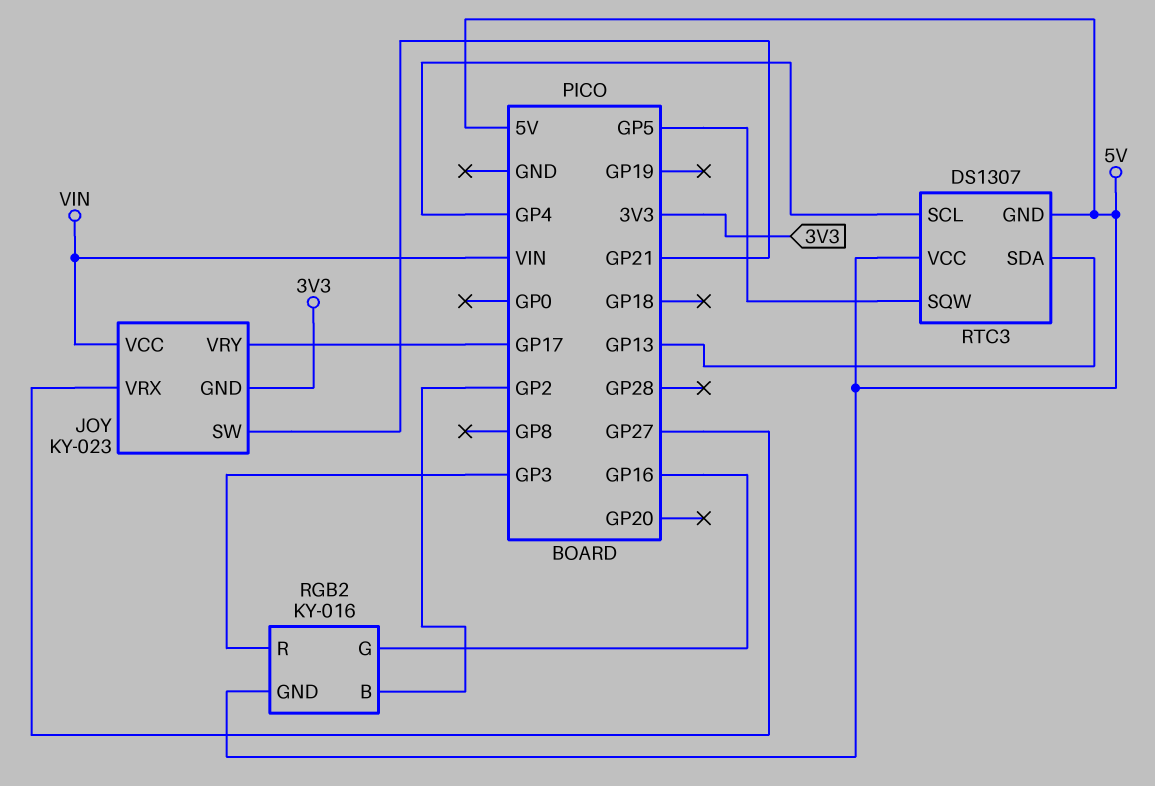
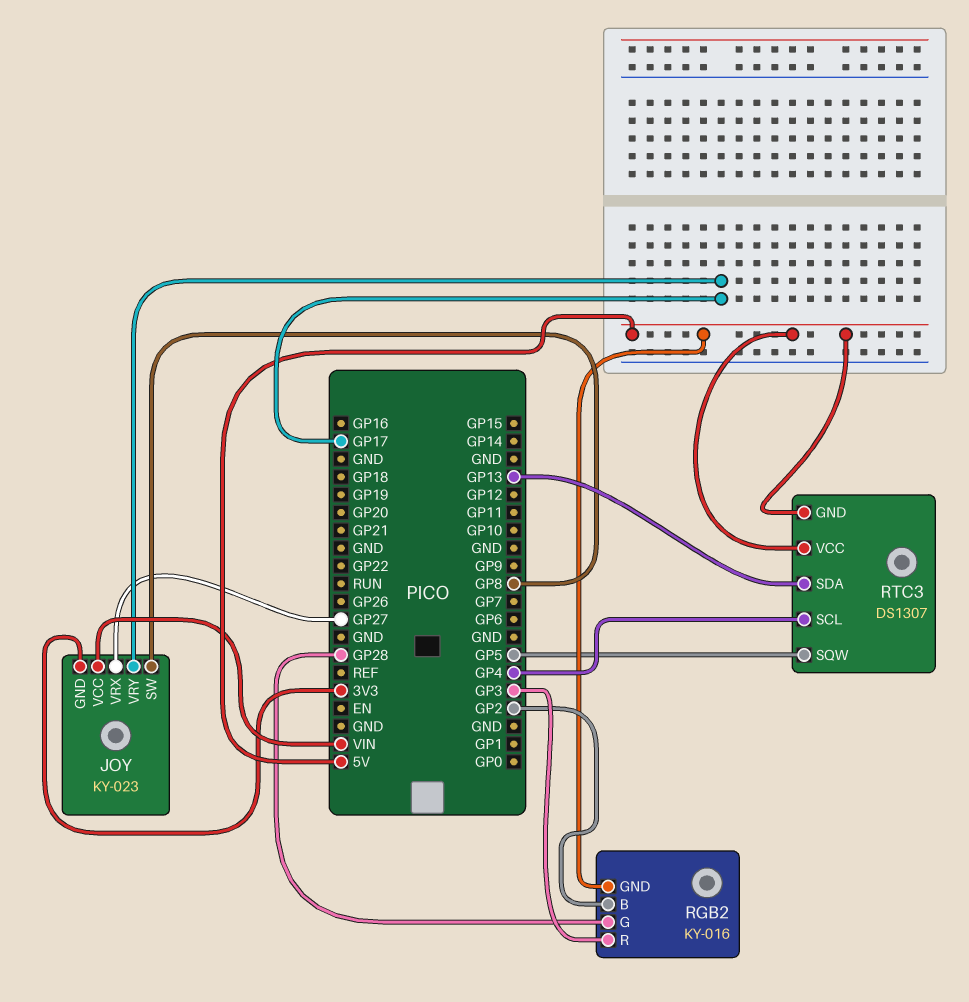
JOY pin SW: GP21 -> GP8
RGB2 pin G: GP16 -> GP28

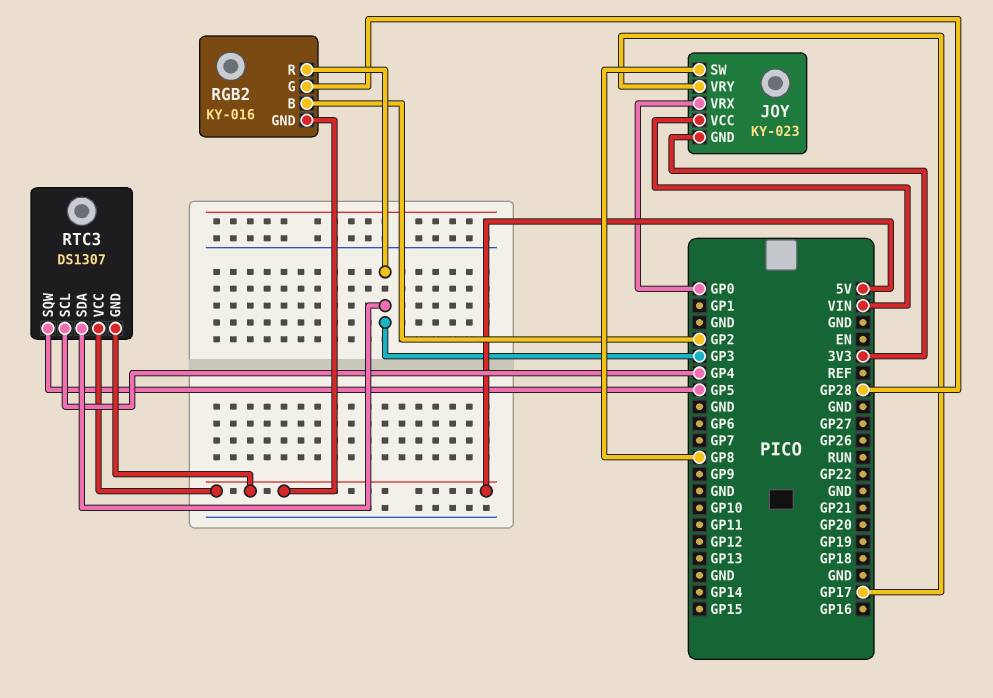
JOY pin VRX: GP27 -> GP0
RTC3 pin SDA: GP13 -> GP3

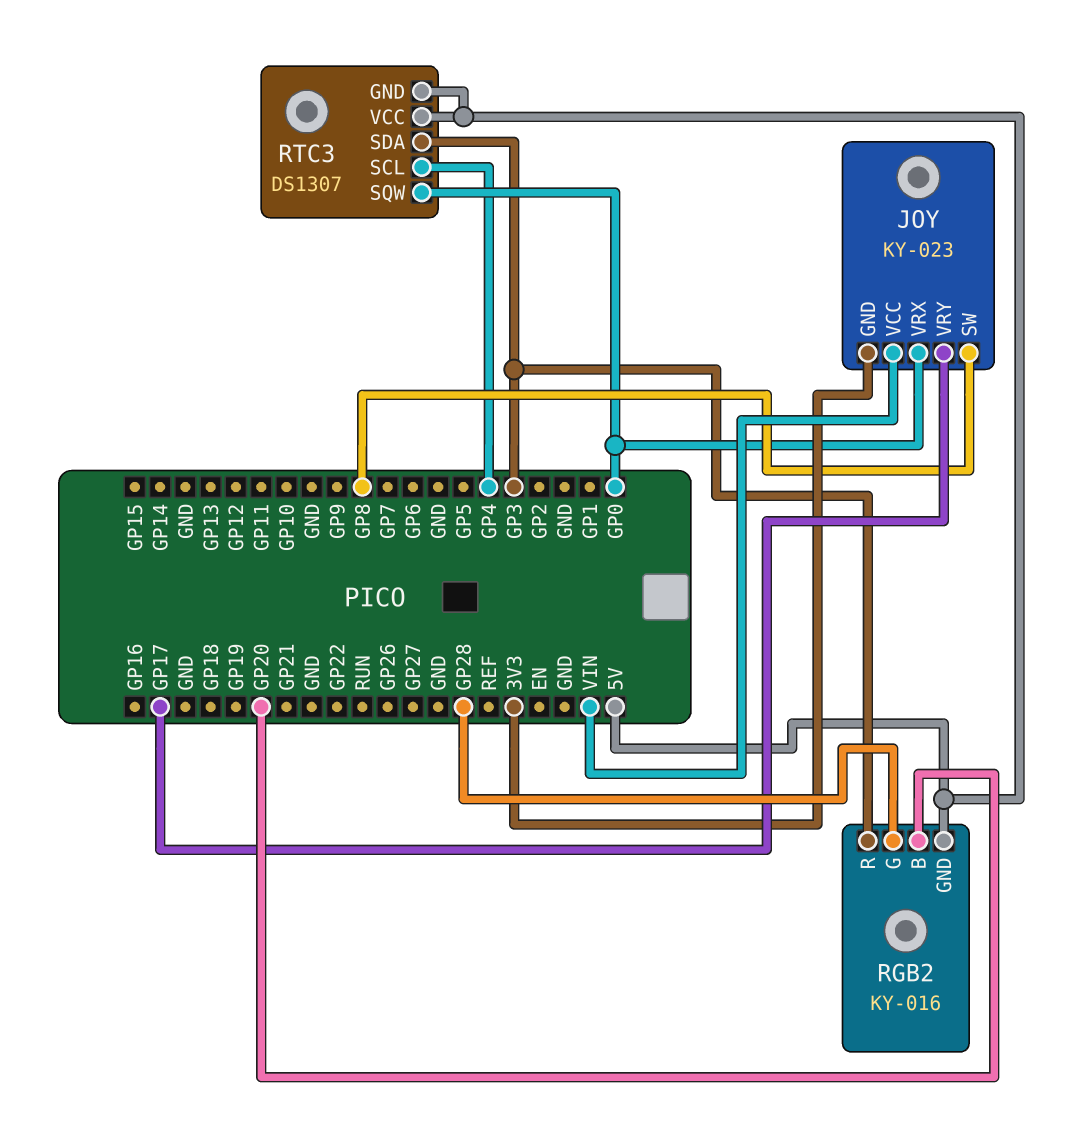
RGB2 pin B: GP2 -> GP20
RTC3 pin SQW: GP5 -> GP0

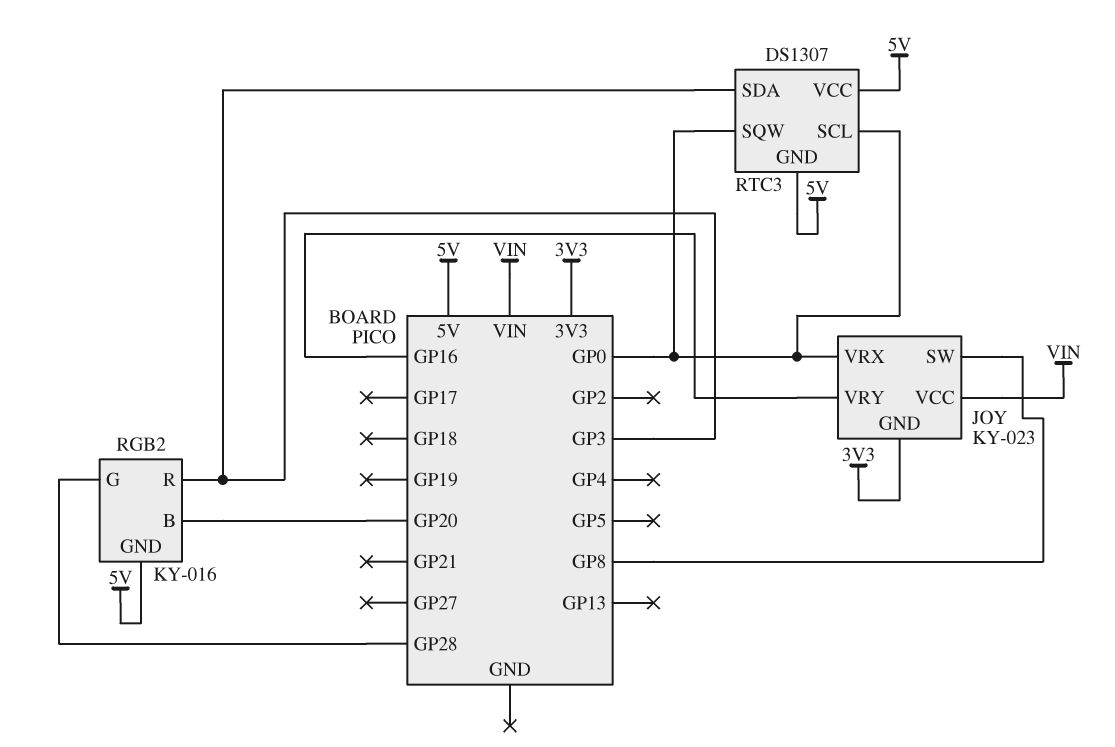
JOY pin VRY: GP17 -> GP16
RTC3 pin SCL: GP4 -> GP0

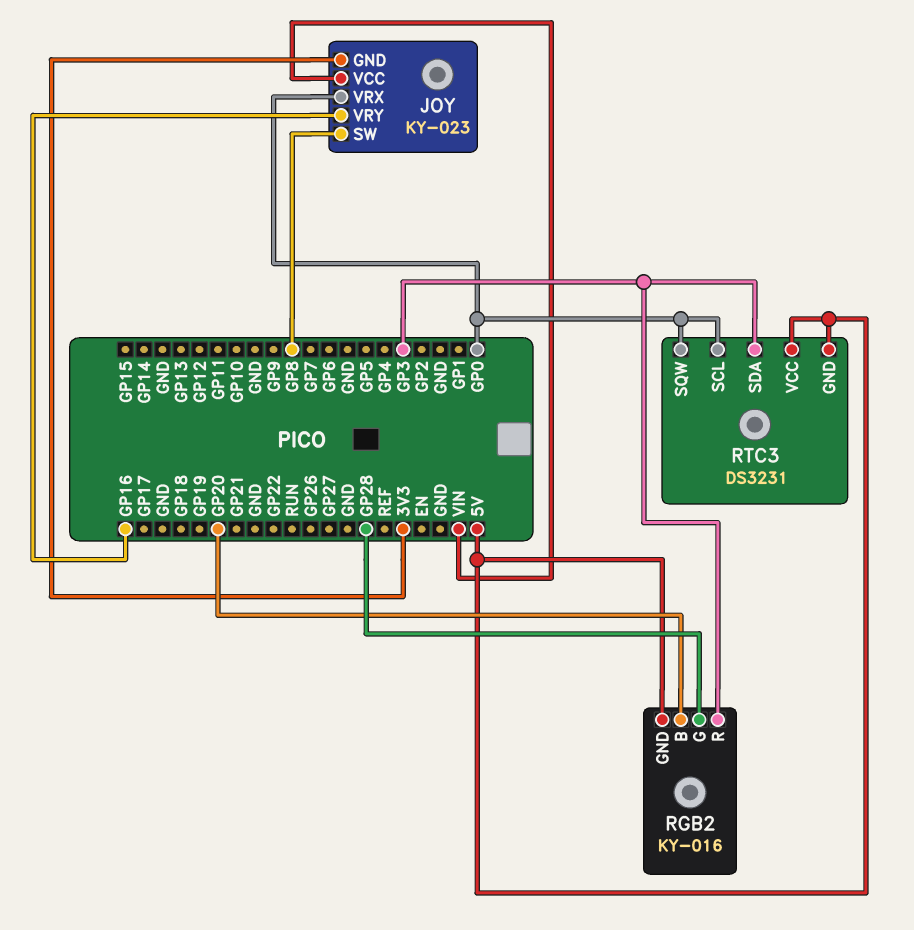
RTC3: DS1307 -> DS3231

